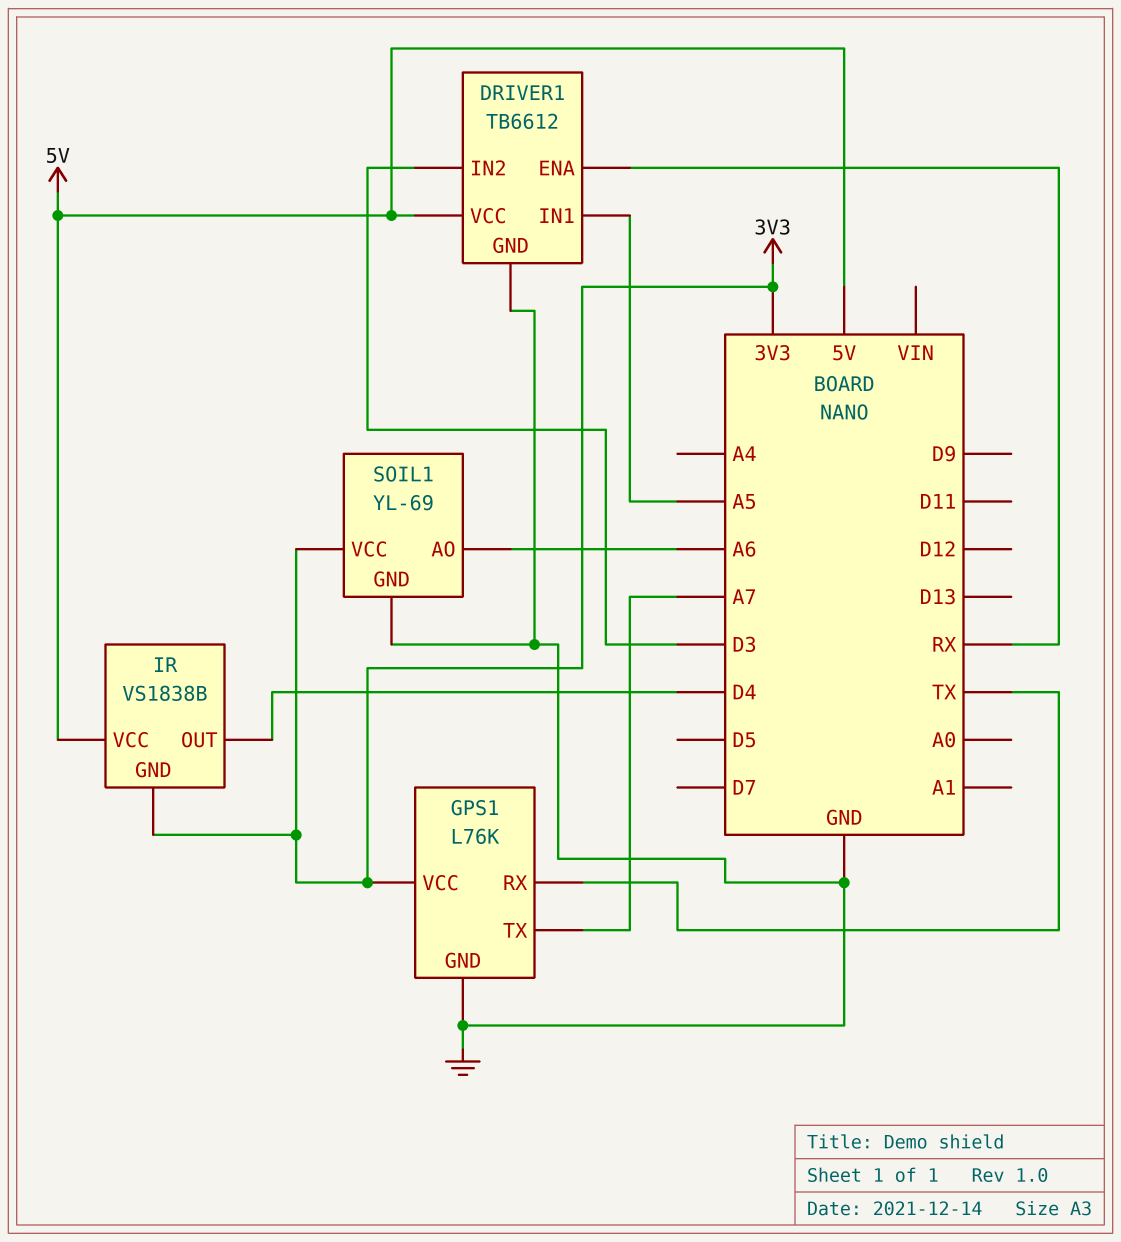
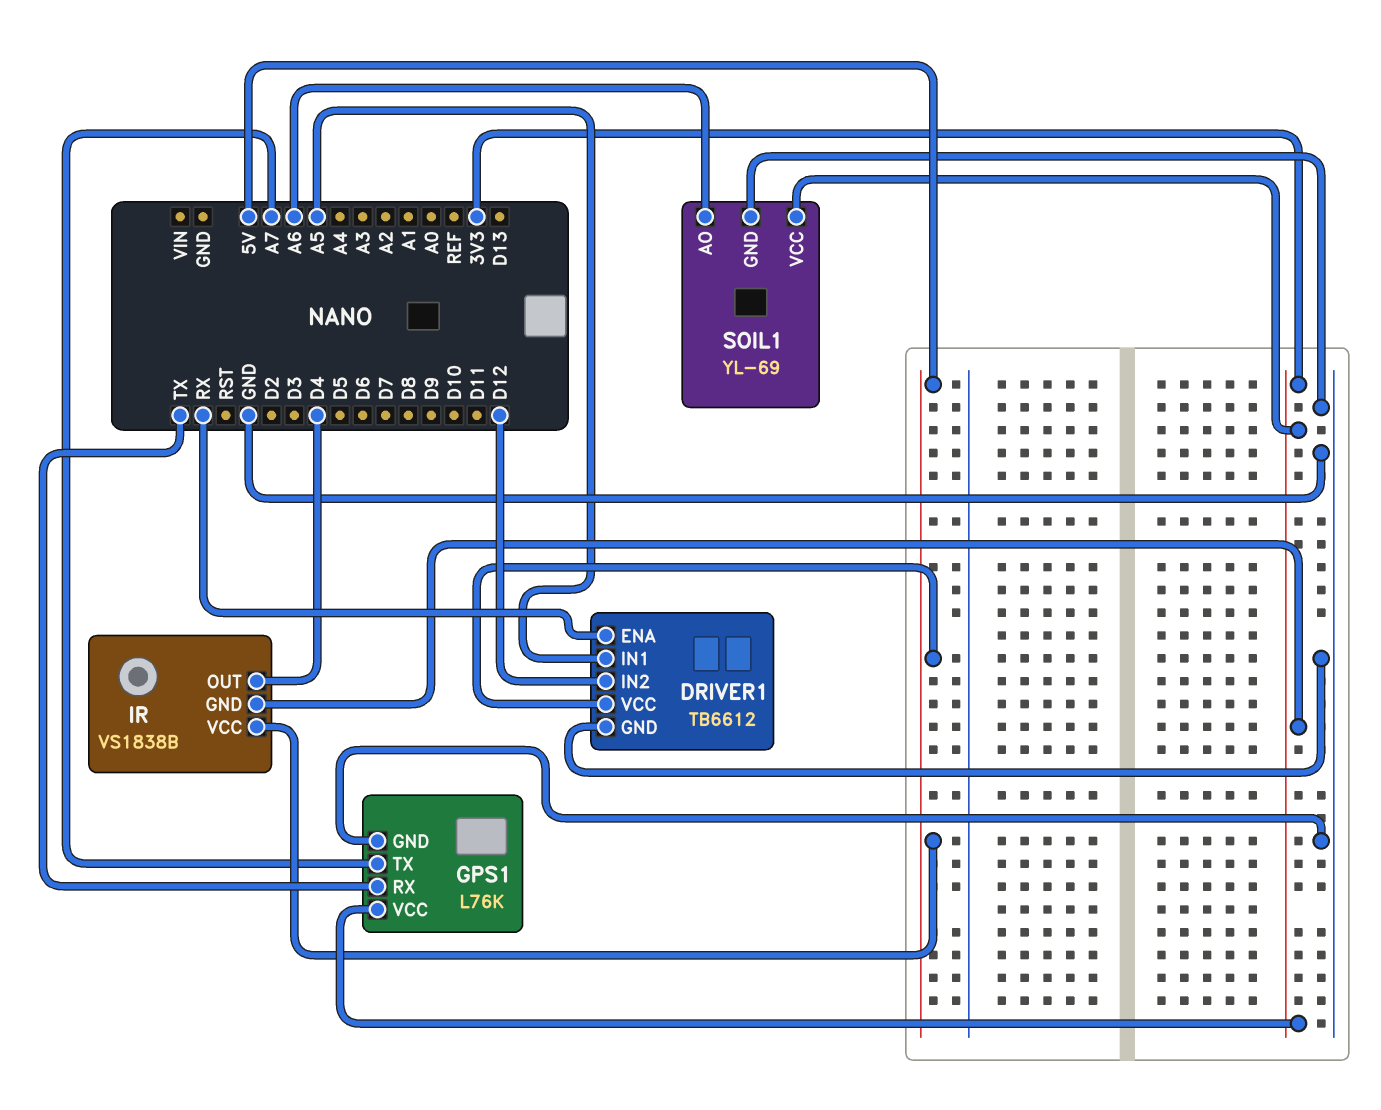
DRIVER1 pin IN2: D3 -> D12

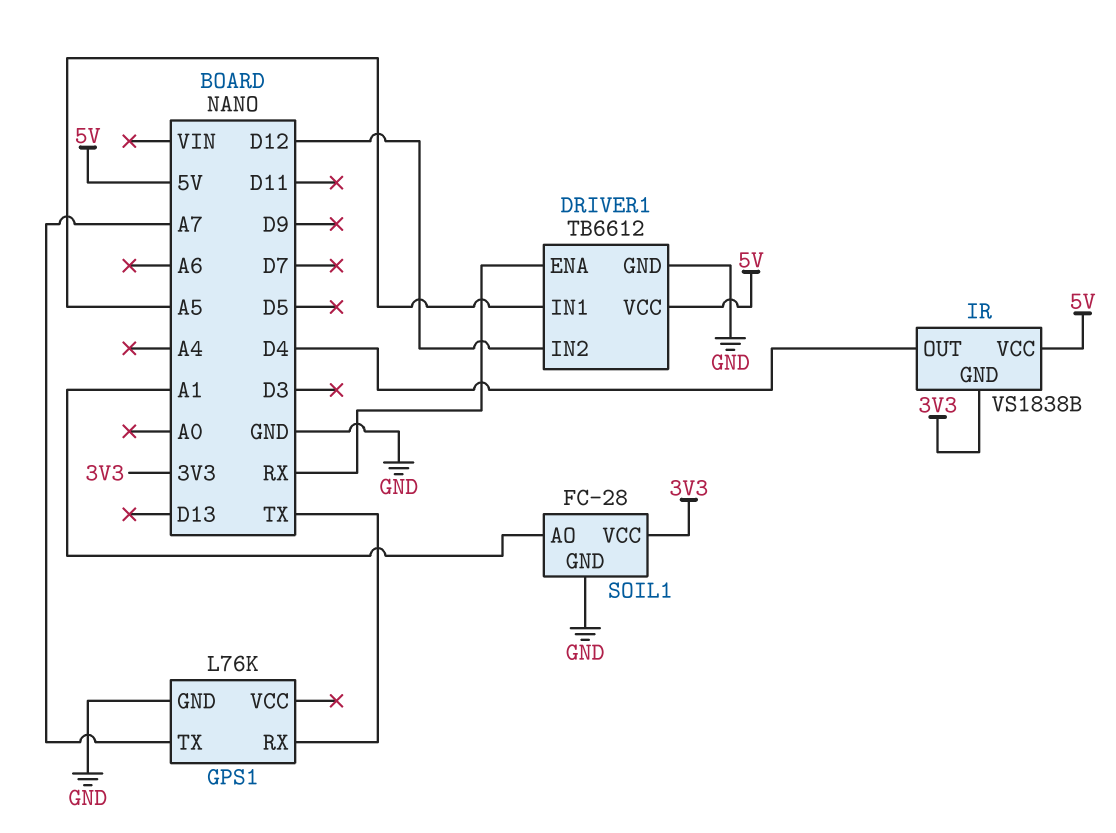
GPS1 pin VCC: 3V3 -> none
SOIL1: YL-69 -> FC-28
SOIL1 pin AO: A6 -> A1

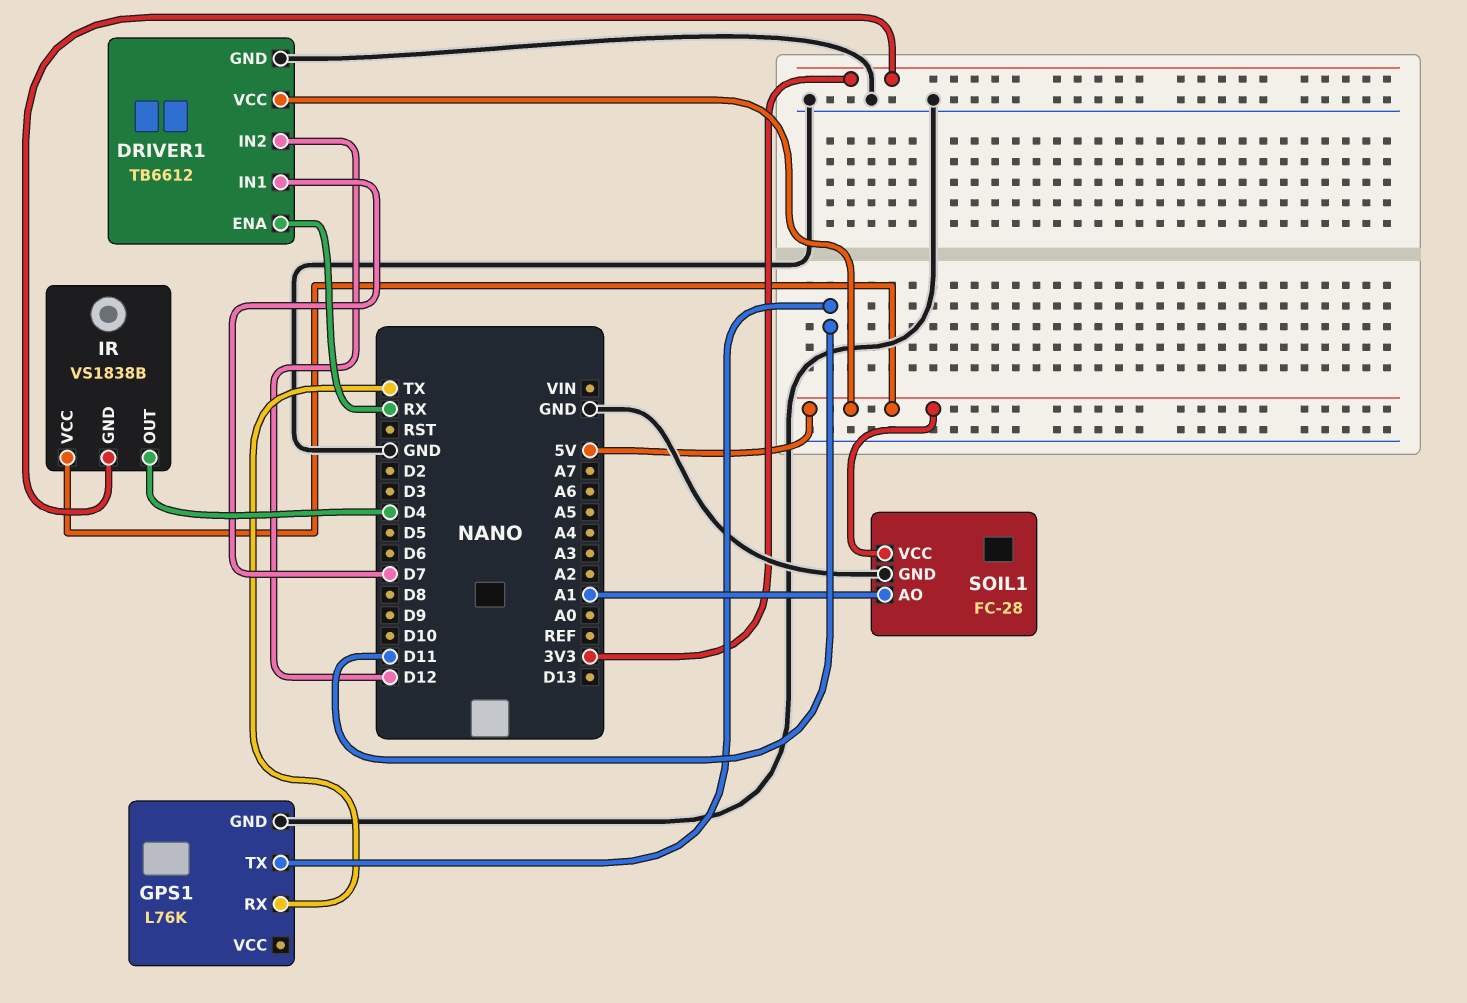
DRIVER1 pin IN1: A5 -> D7
GPS1 pin TX: A7 -> D11
SOIL1 pin VCC: 3V3 -> 5V

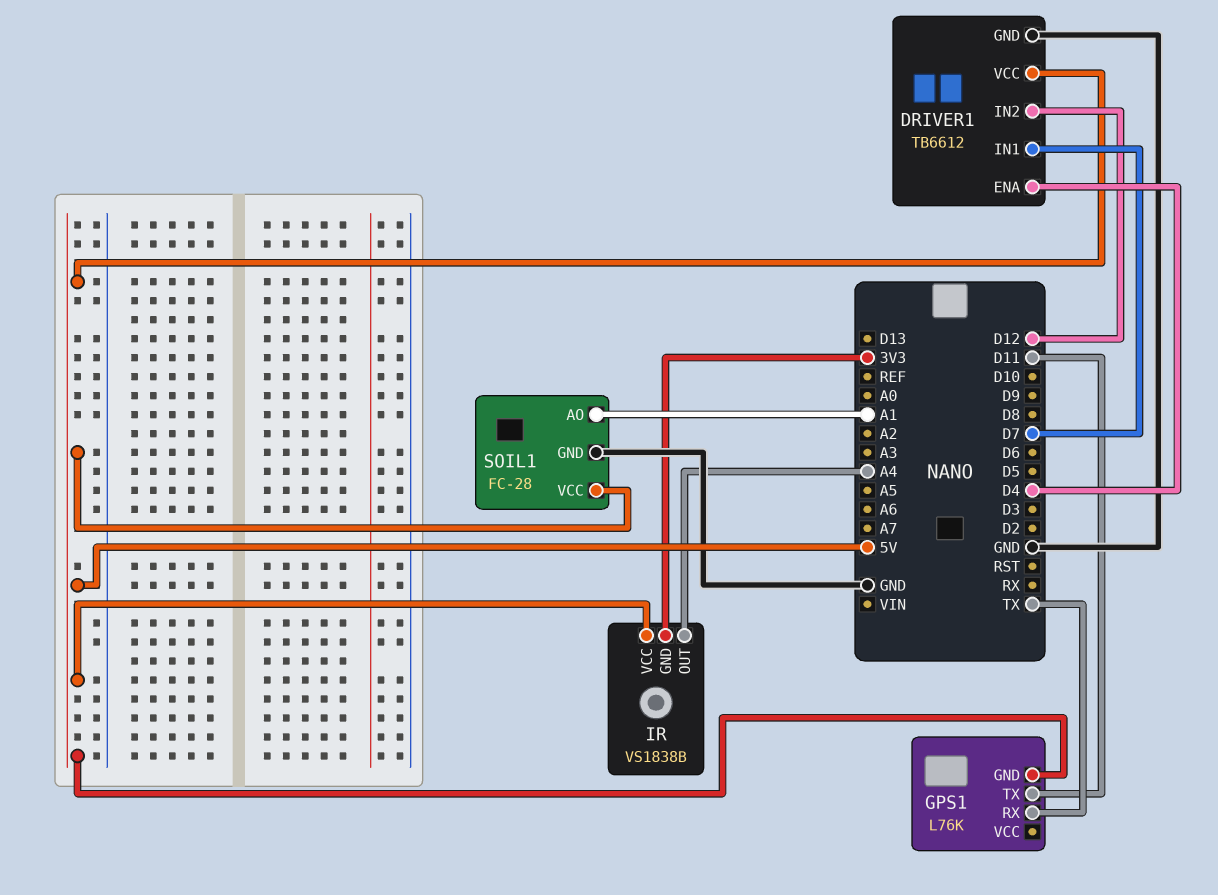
DRIVER1 pin ENA: RX -> D4
GPS1 pin GND: GND -> 5V
IR pin OUT: D4 -> A4

